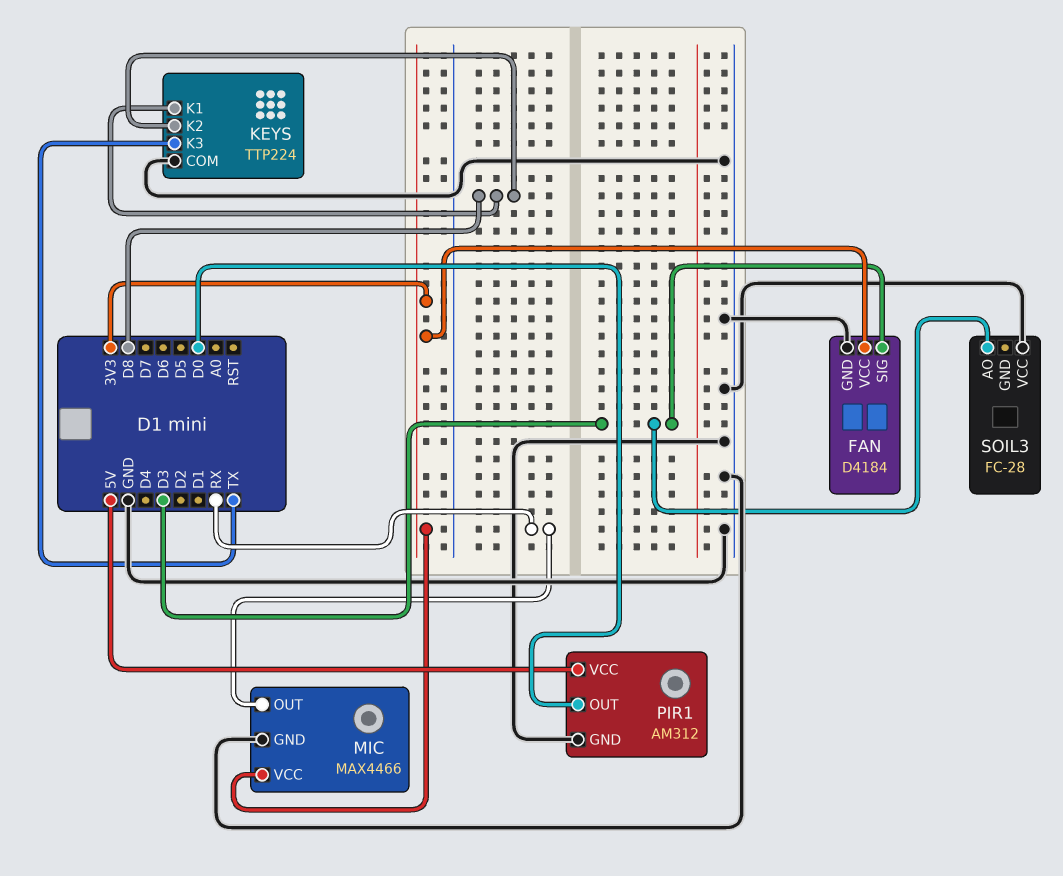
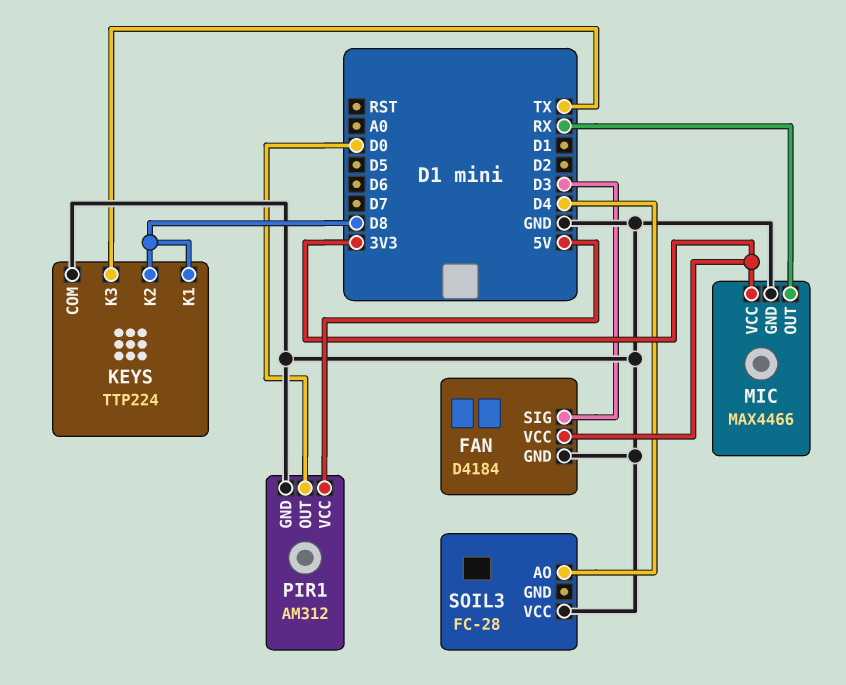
SOIL3 pin AO: D3 -> D4

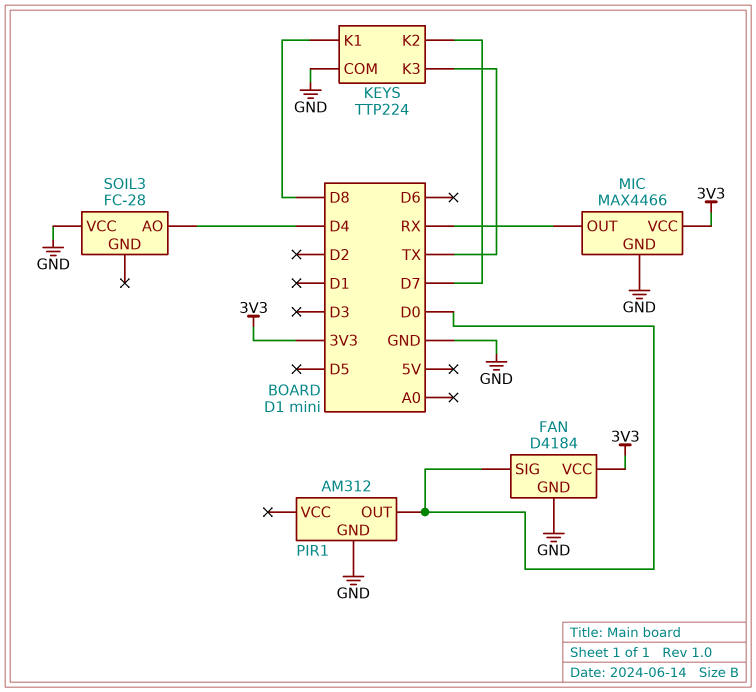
FAN pin SIG: D3 -> D0
KEYS pin K2: D8 -> D7
PIR1 pin VCC: 5V -> none

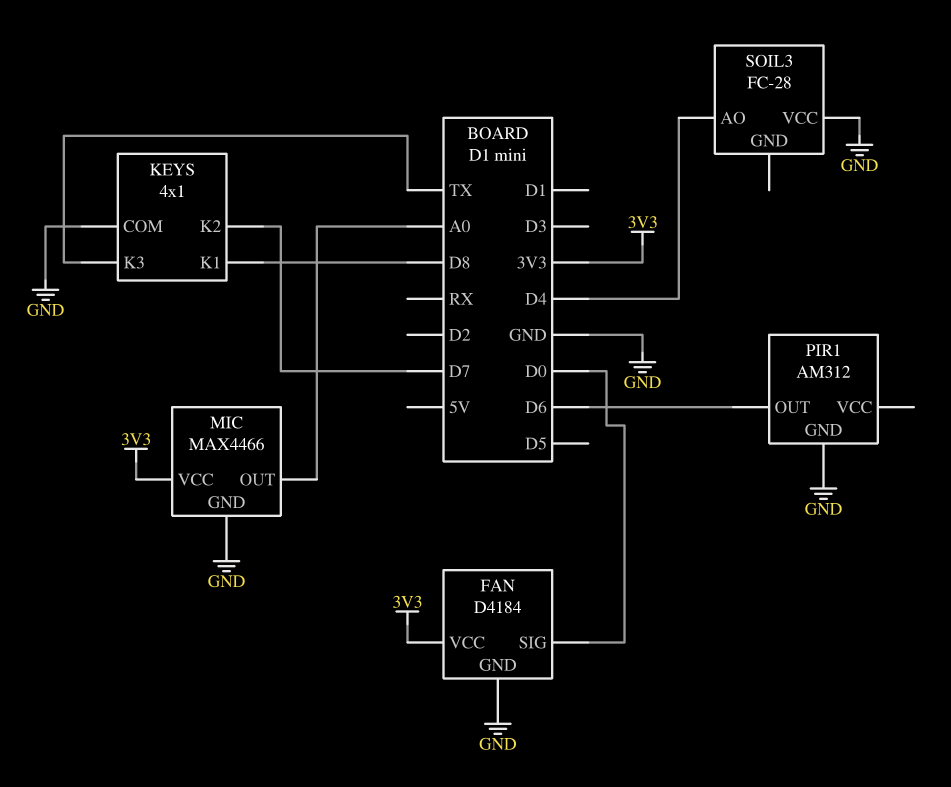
KEYS: TTP224 -> 4x1
MIC pin OUT: RX -> A0
PIR1 pin OUT: D0 -> D6

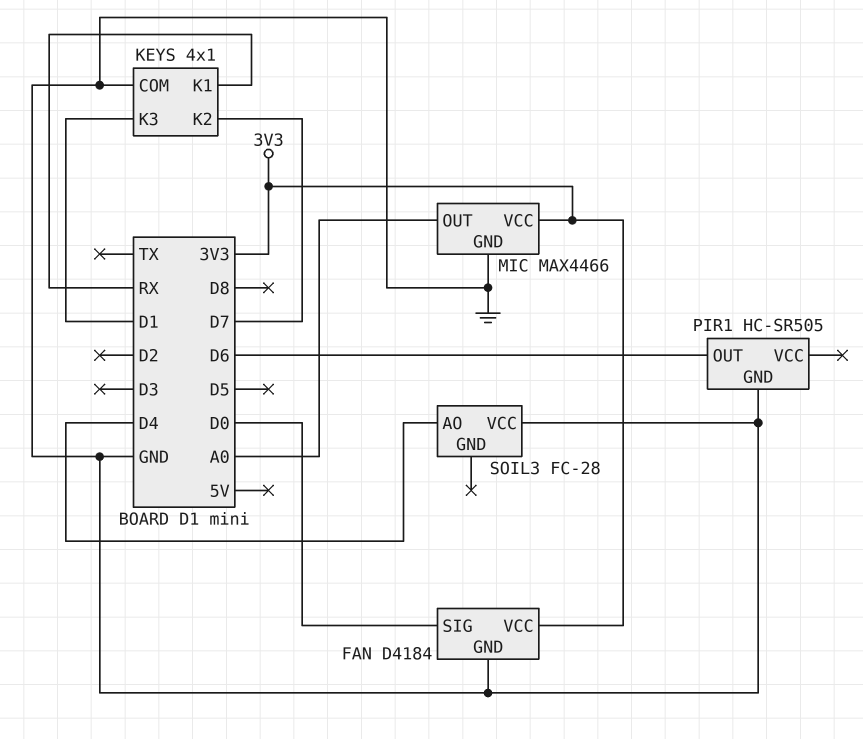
KEYS pin K1: D8 -> RX
KEYS pin K3: TX -> D1
PIR1: AM312 -> HC-SR505

